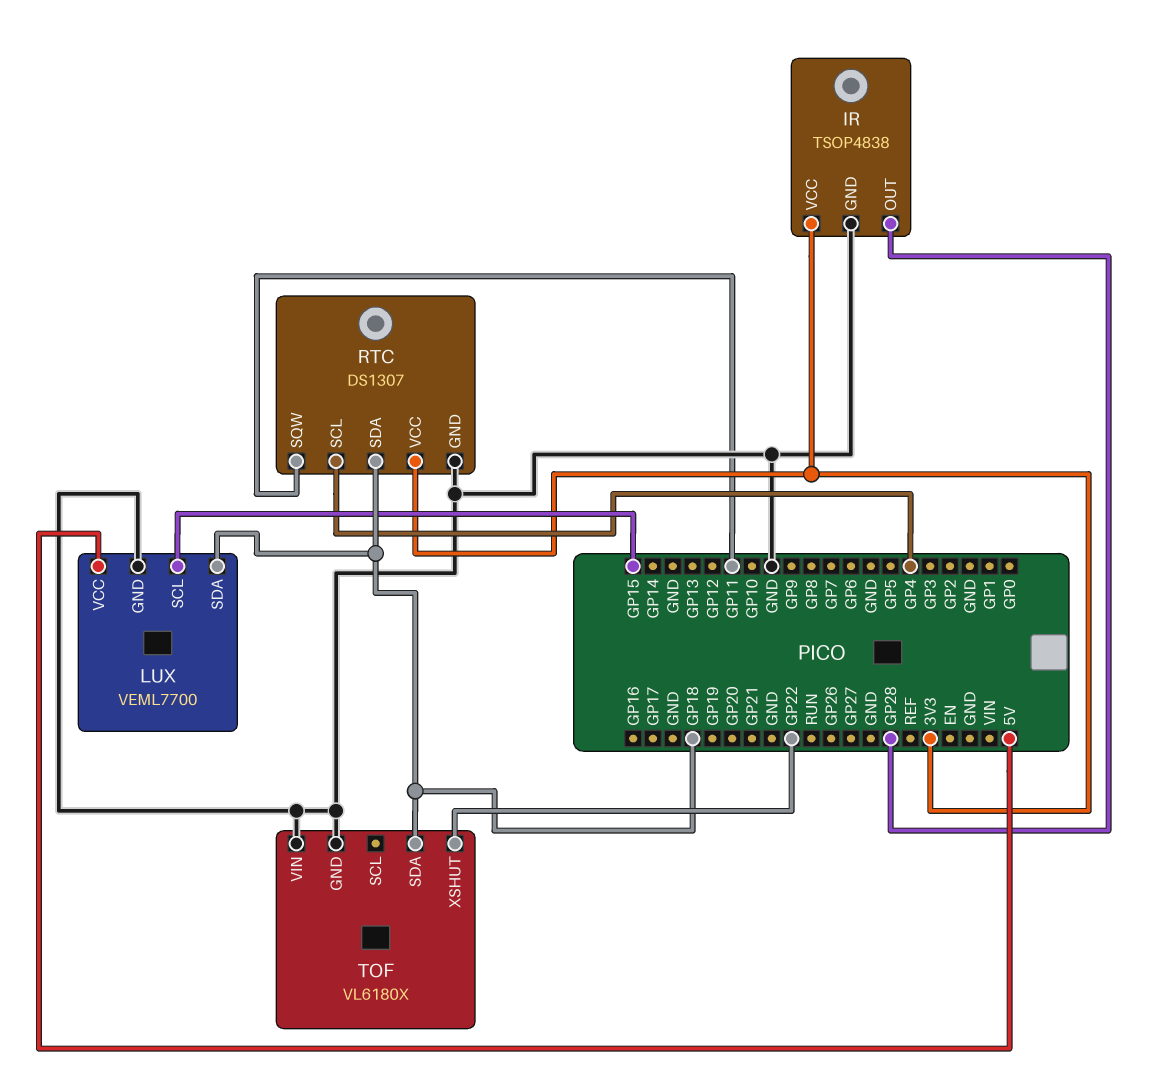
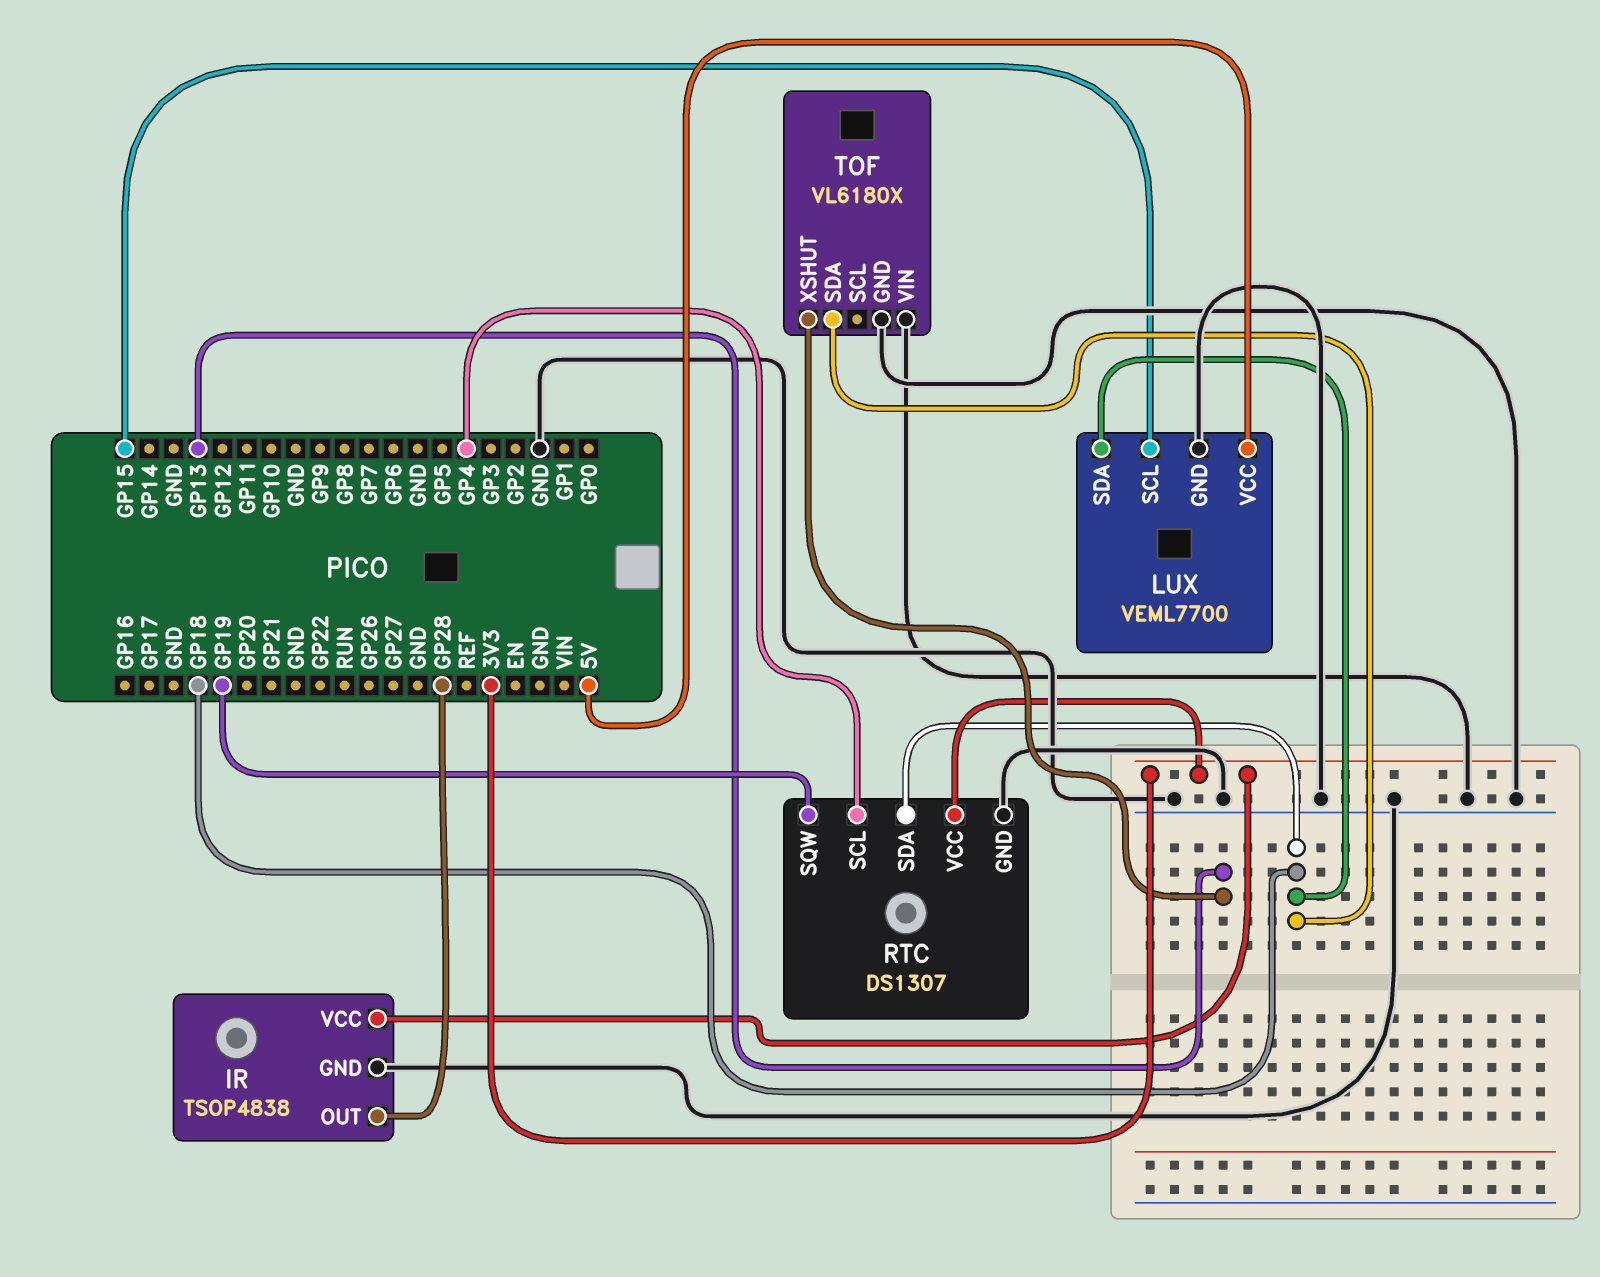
RTC pin SQW: GP11 -> GP19
TOF pin XSHUT: GP22 -> GP13

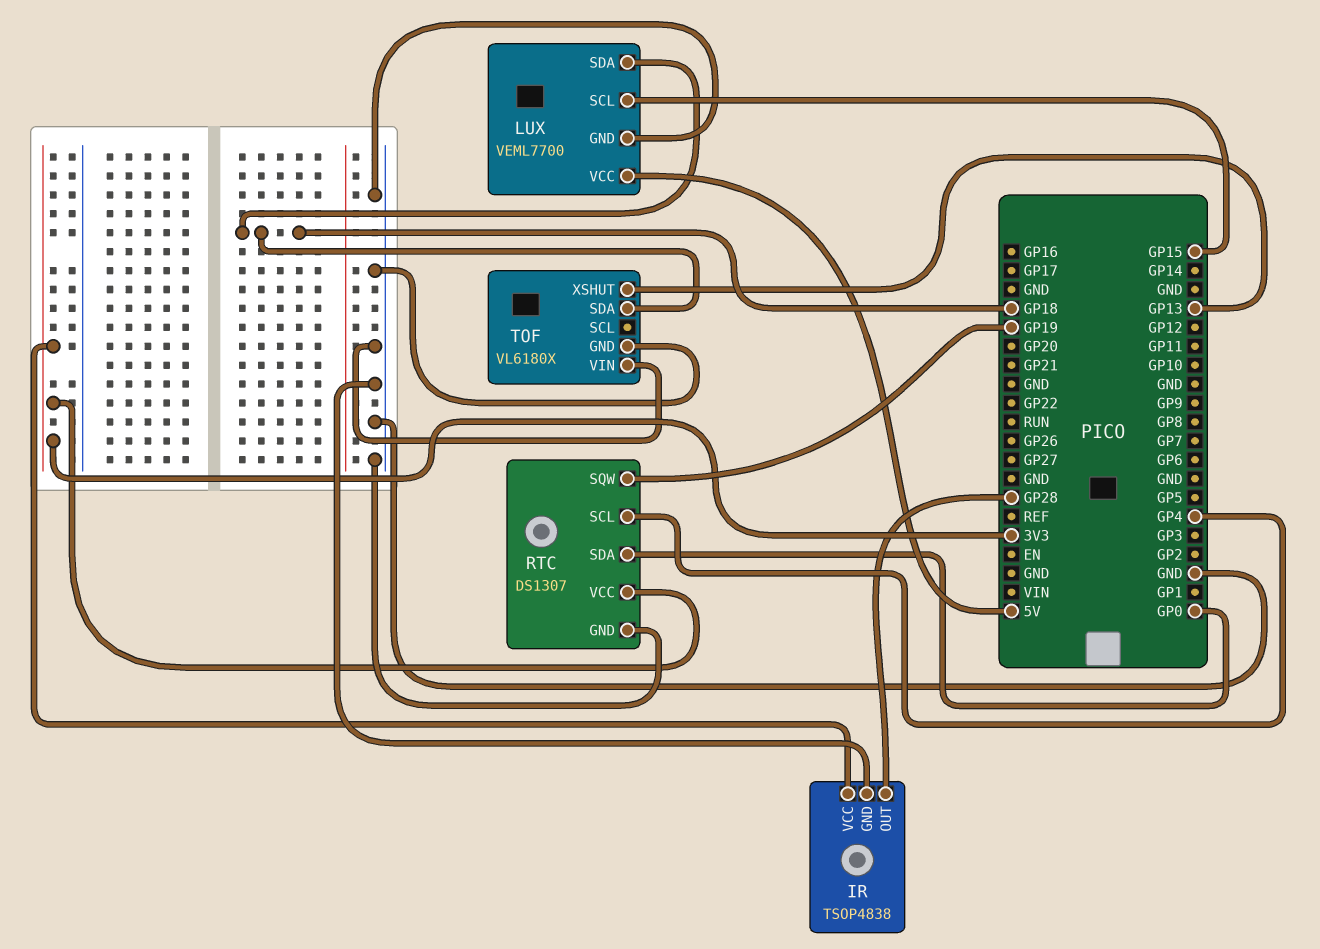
RTC pin SDA: GP18 -> GP0

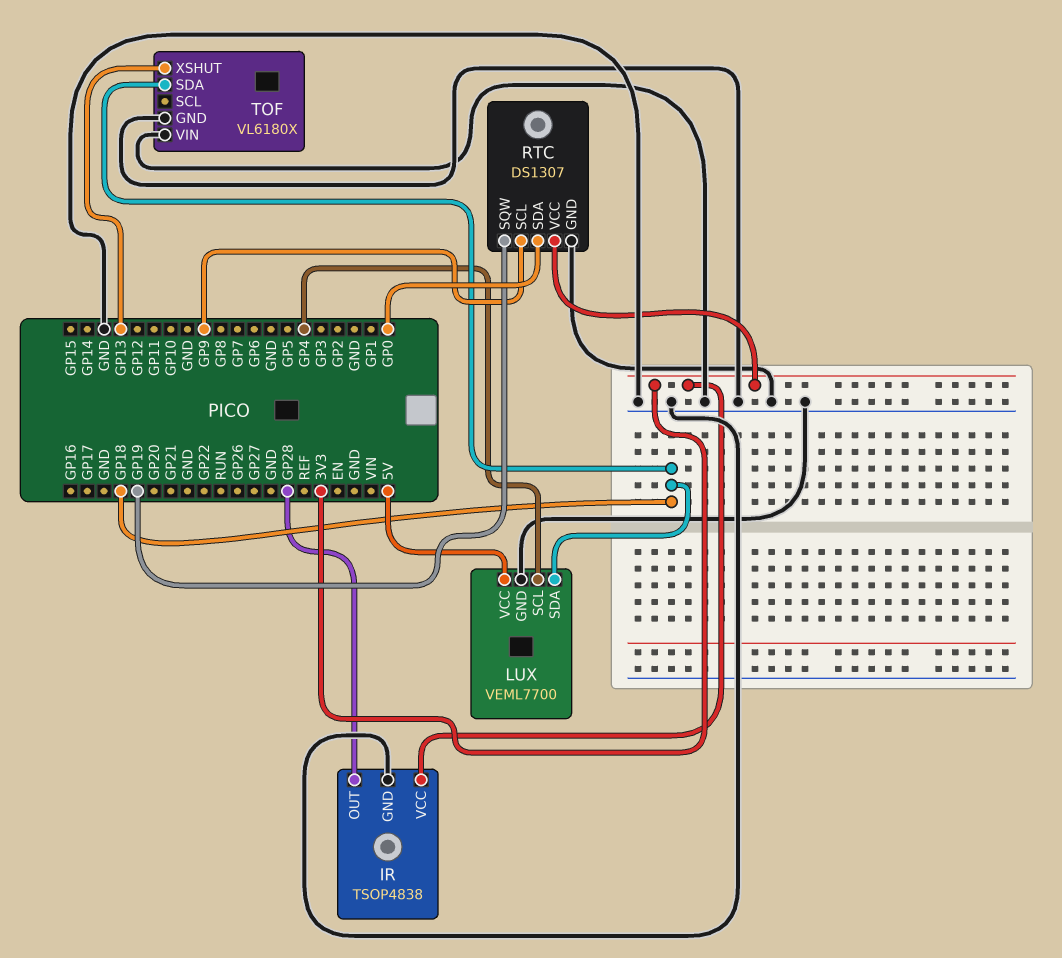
LUX pin SCL: GP15 -> GP4
RTC pin SCL: GP4 -> GP9

